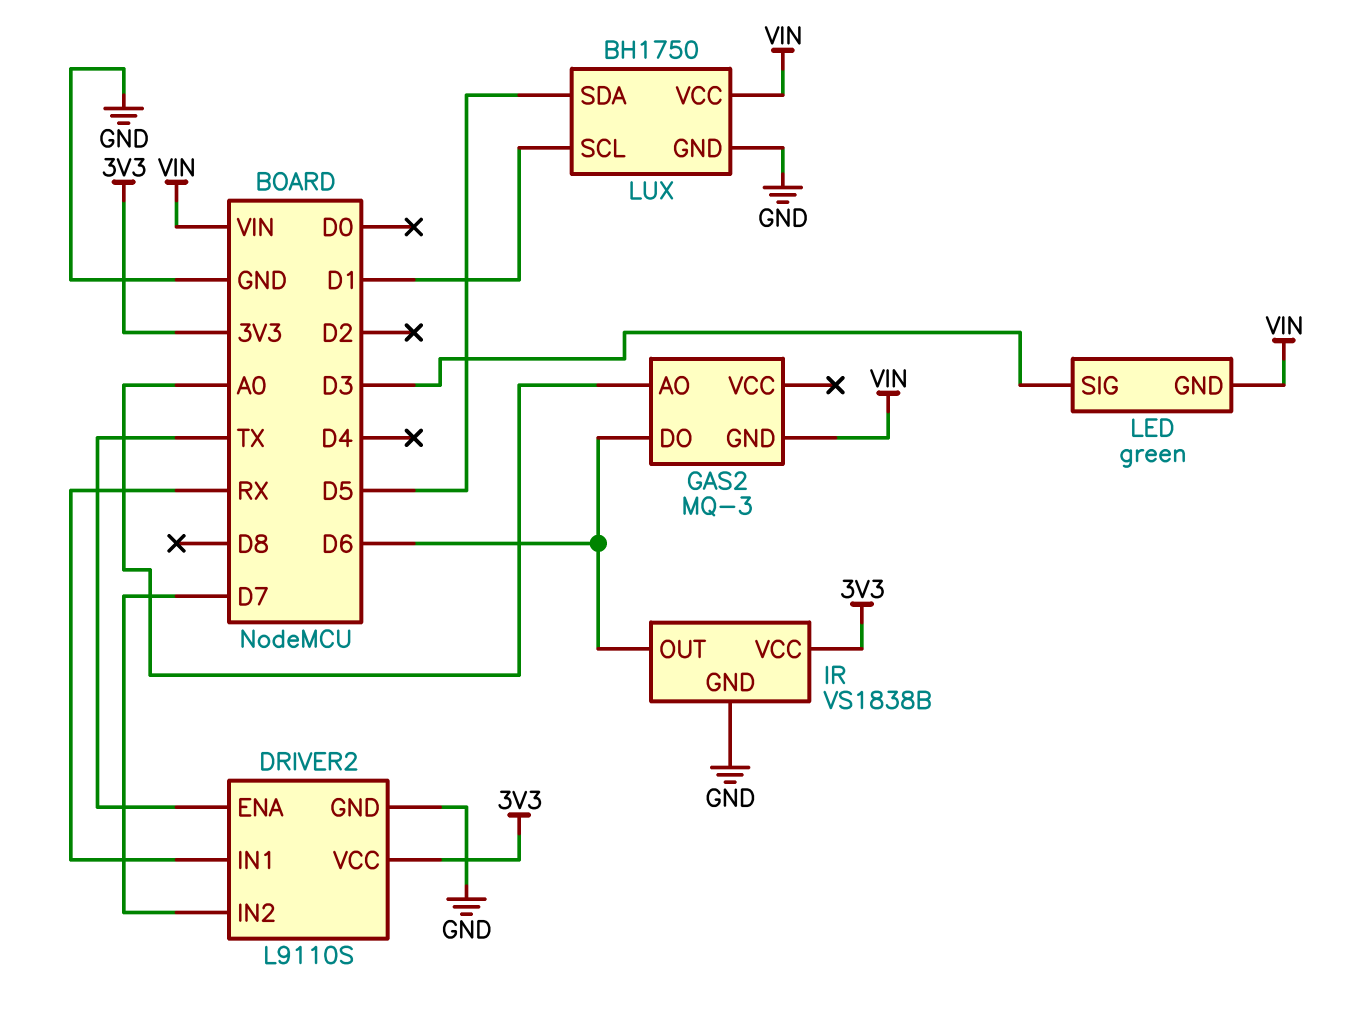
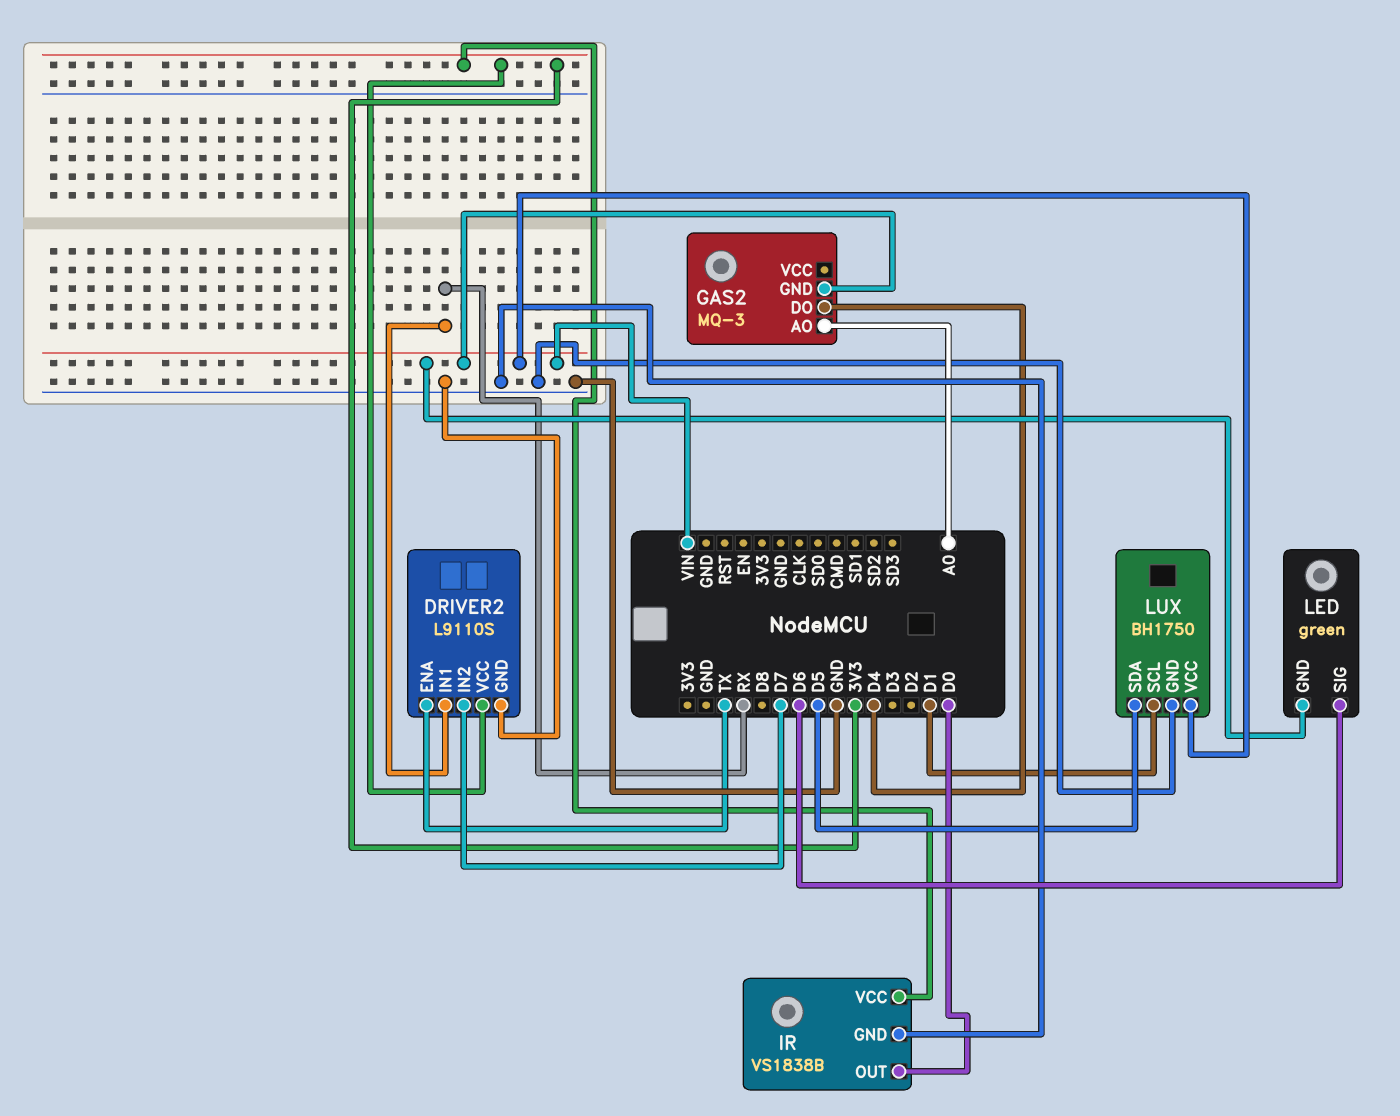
GAS2 pin DO: D6 -> D4
IR pin OUT: D6 -> D0
LED pin SIG: D3 -> D6

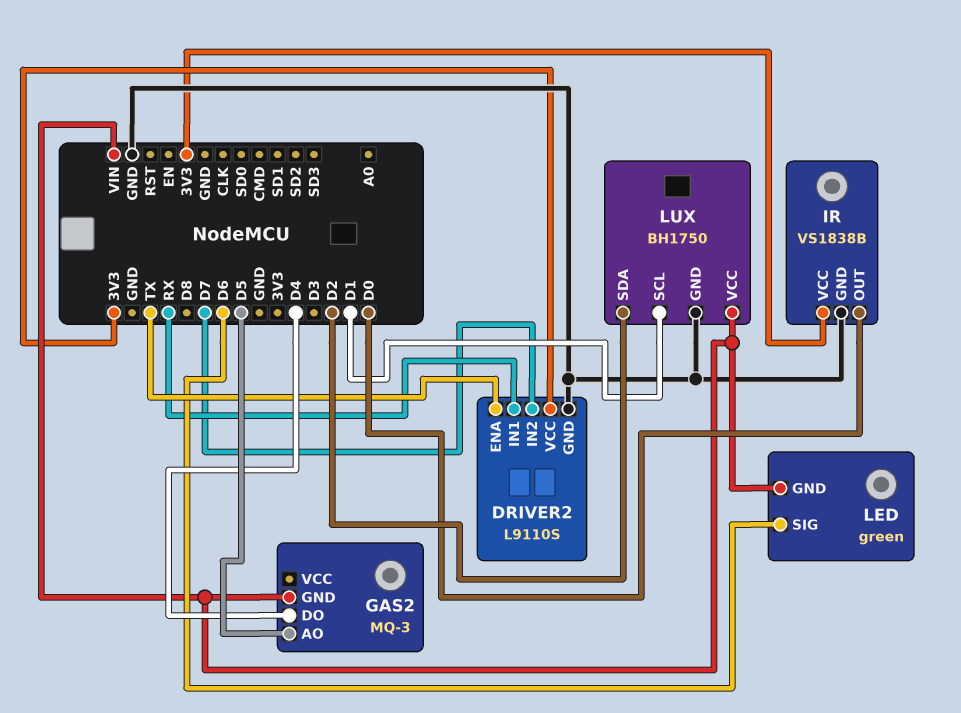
GAS2 pin AO: A0 -> D5
LUX pin SDA: D5 -> D2

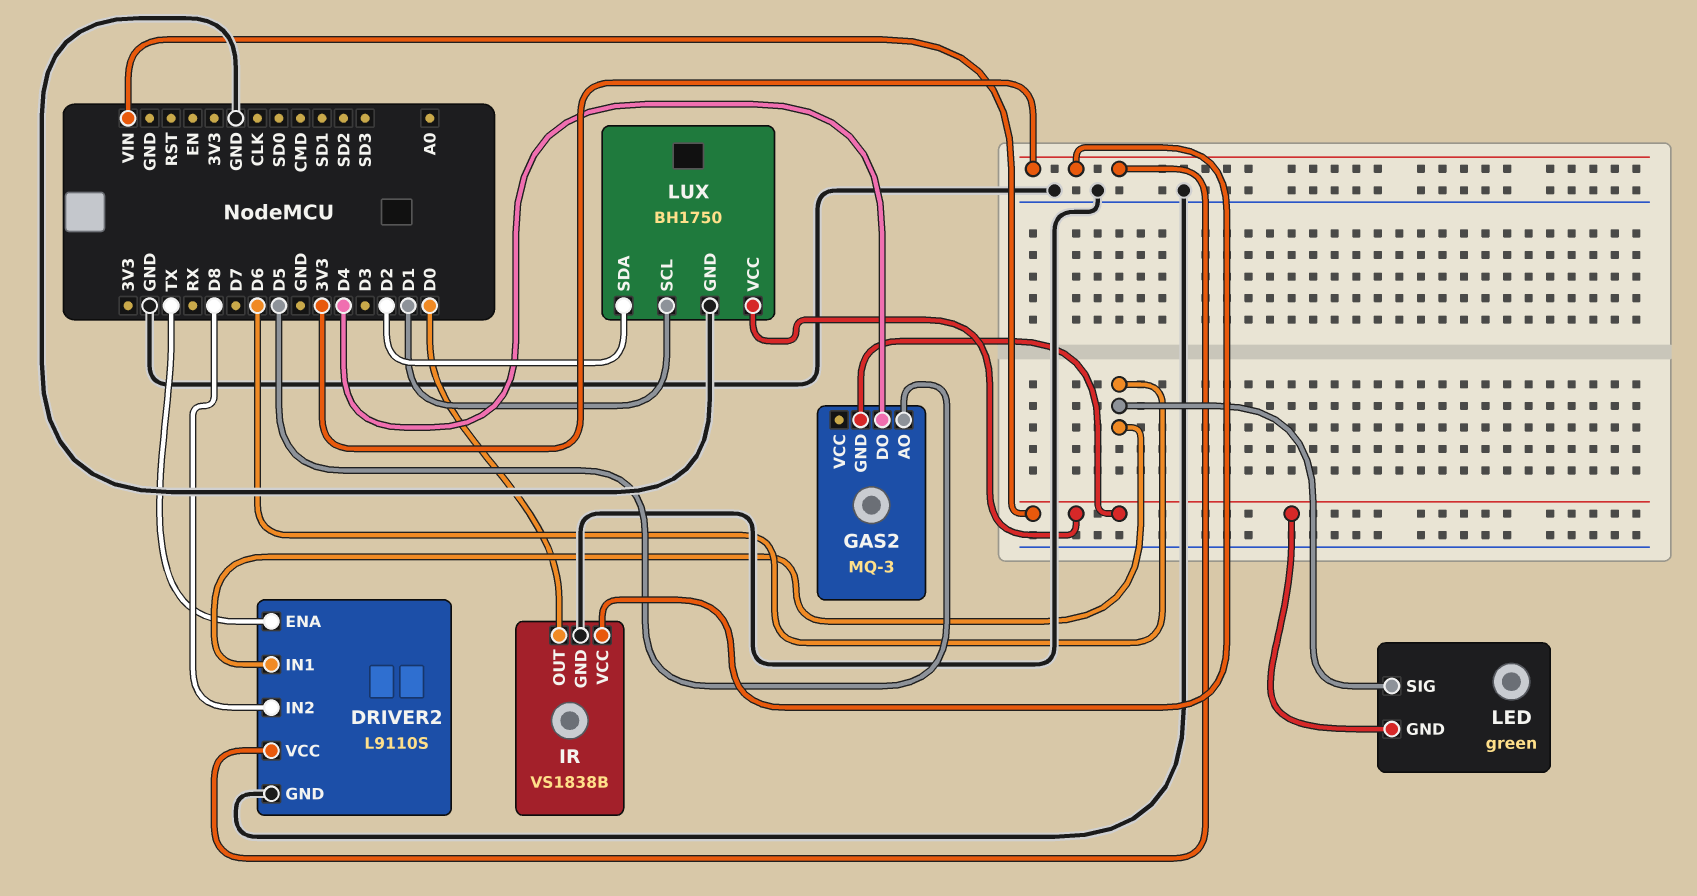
DRIVER2 pin IN1: RX -> D6
DRIVER2 pin IN2: D7 -> D8

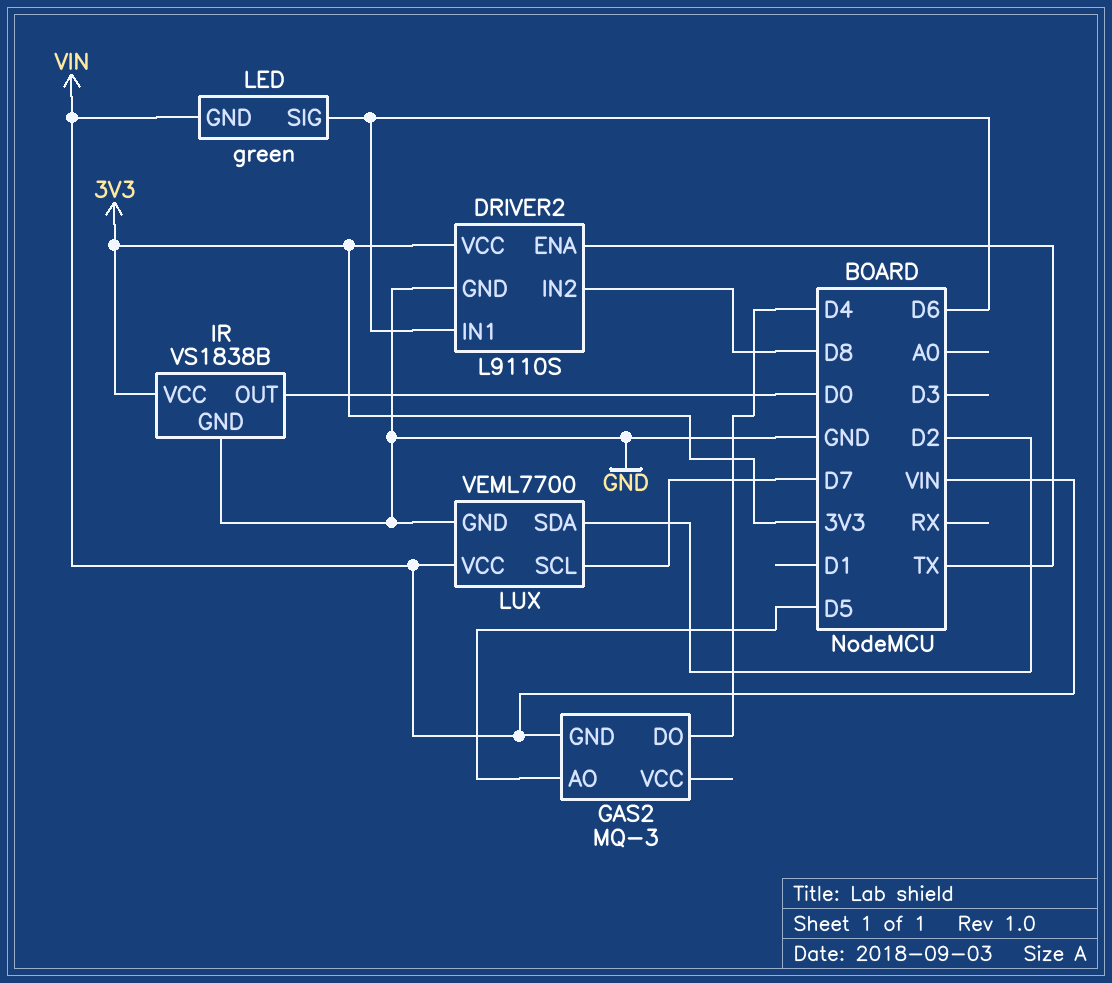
LUX: BH1750 -> VEML7700
LUX pin SCL: D1 -> D7

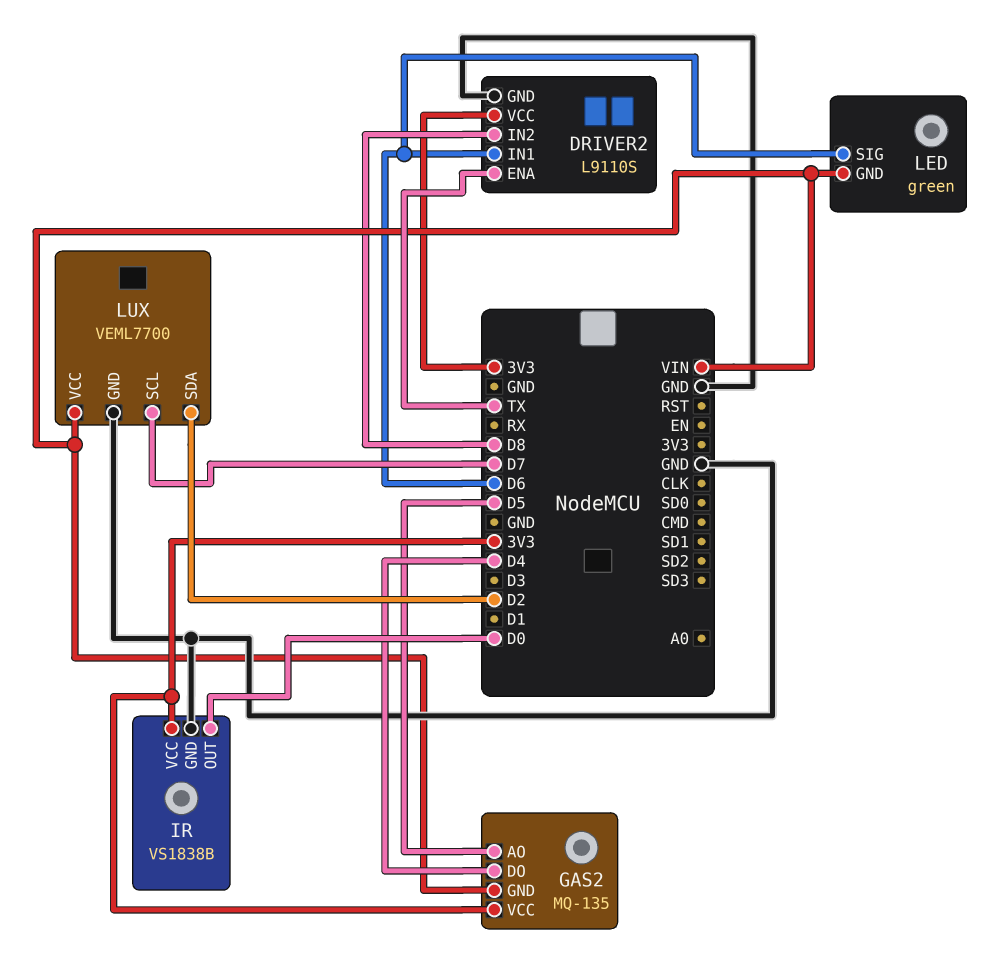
GAS2: MQ-3 -> MQ-135
GAS2 pin VCC: none -> 3V3

